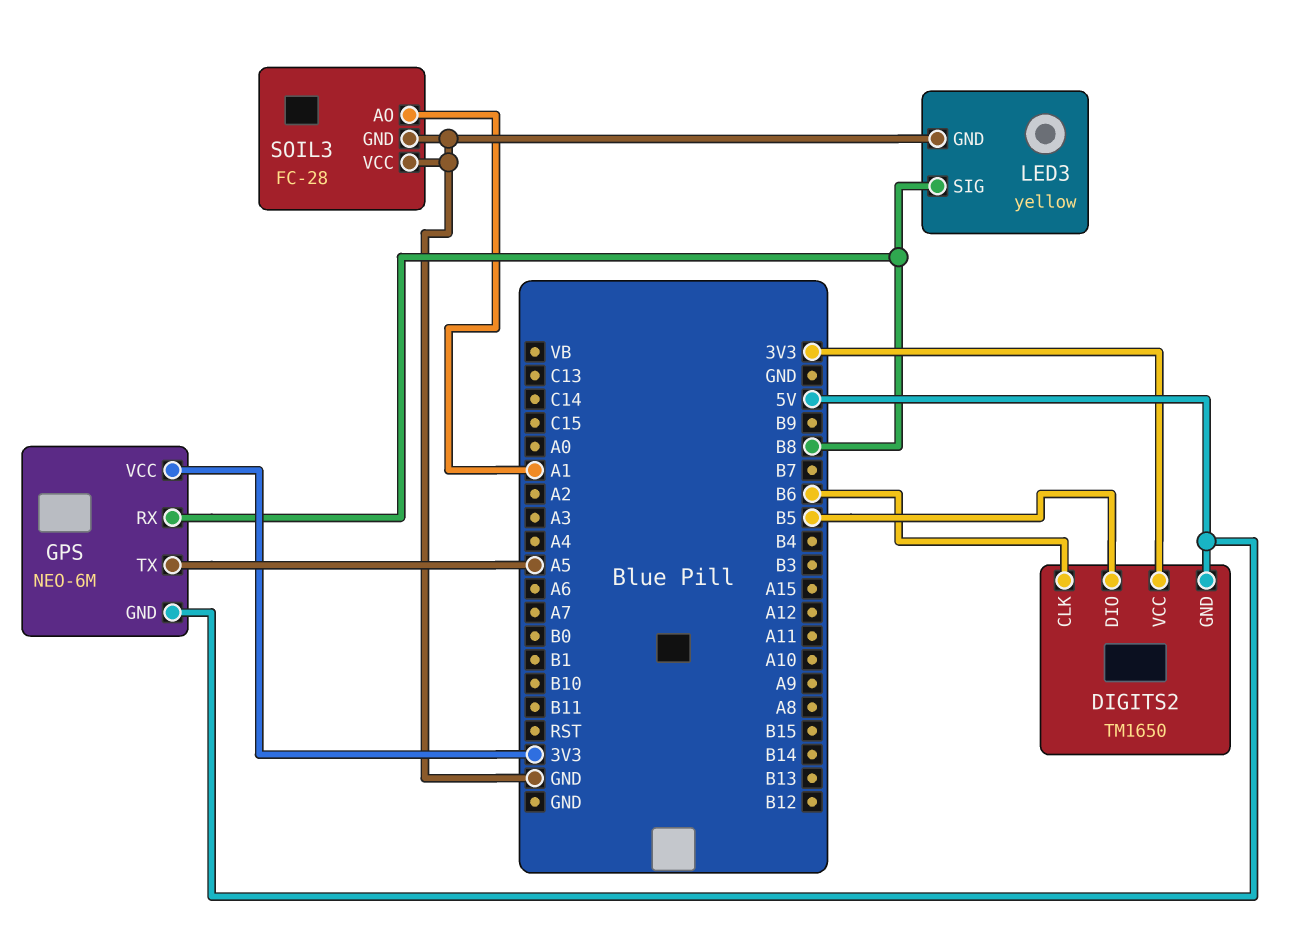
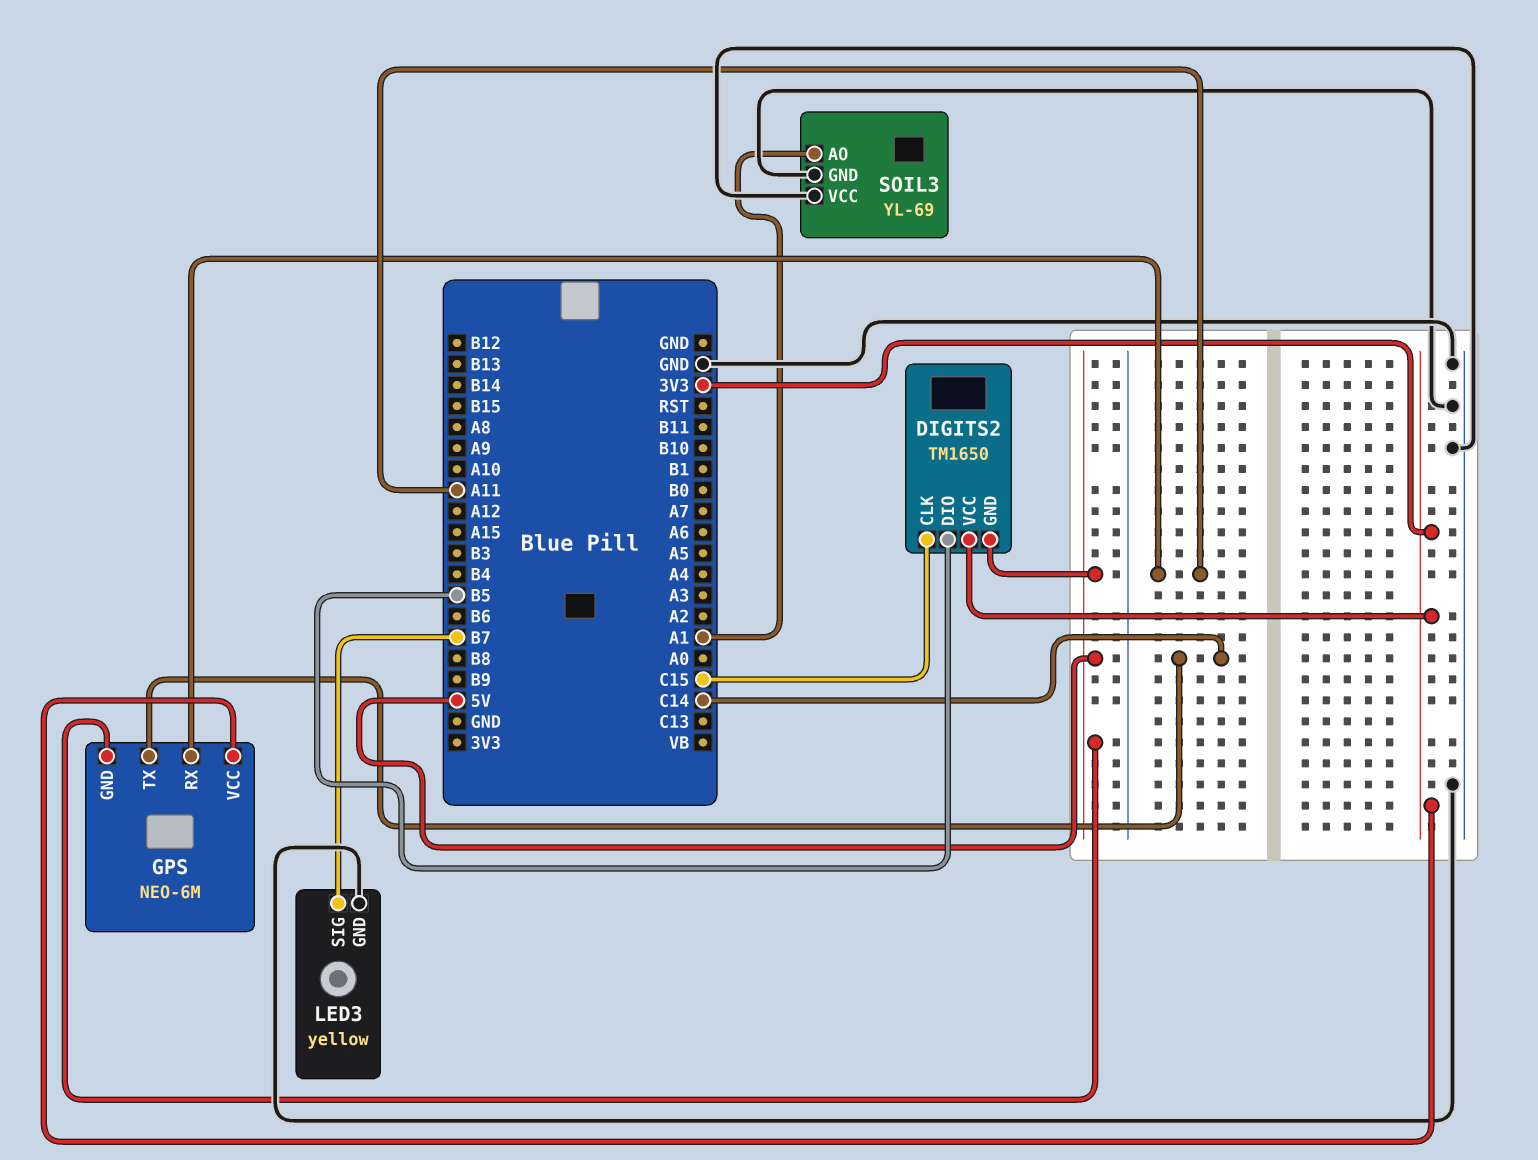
DIGITS2 pin CLK: B6 -> C15
GPS pin RX: B8 -> A11
GPS pin TX: A5 -> C14
LED3 pin SIG: B8 -> B7
SOIL3: FC-28 -> YL-69

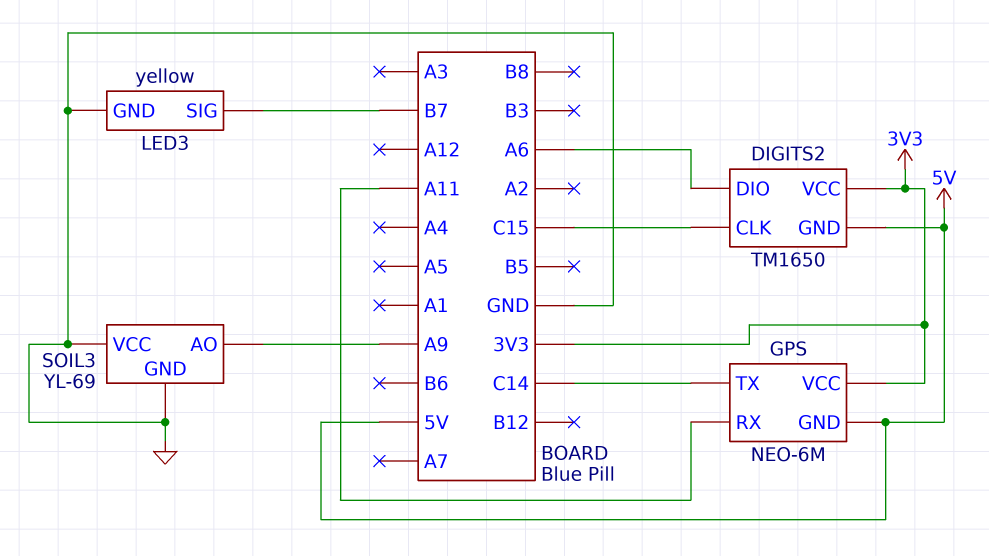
DIGITS2 pin DIO: B5 -> A6
SOIL3 pin AO: A1 -> A9

